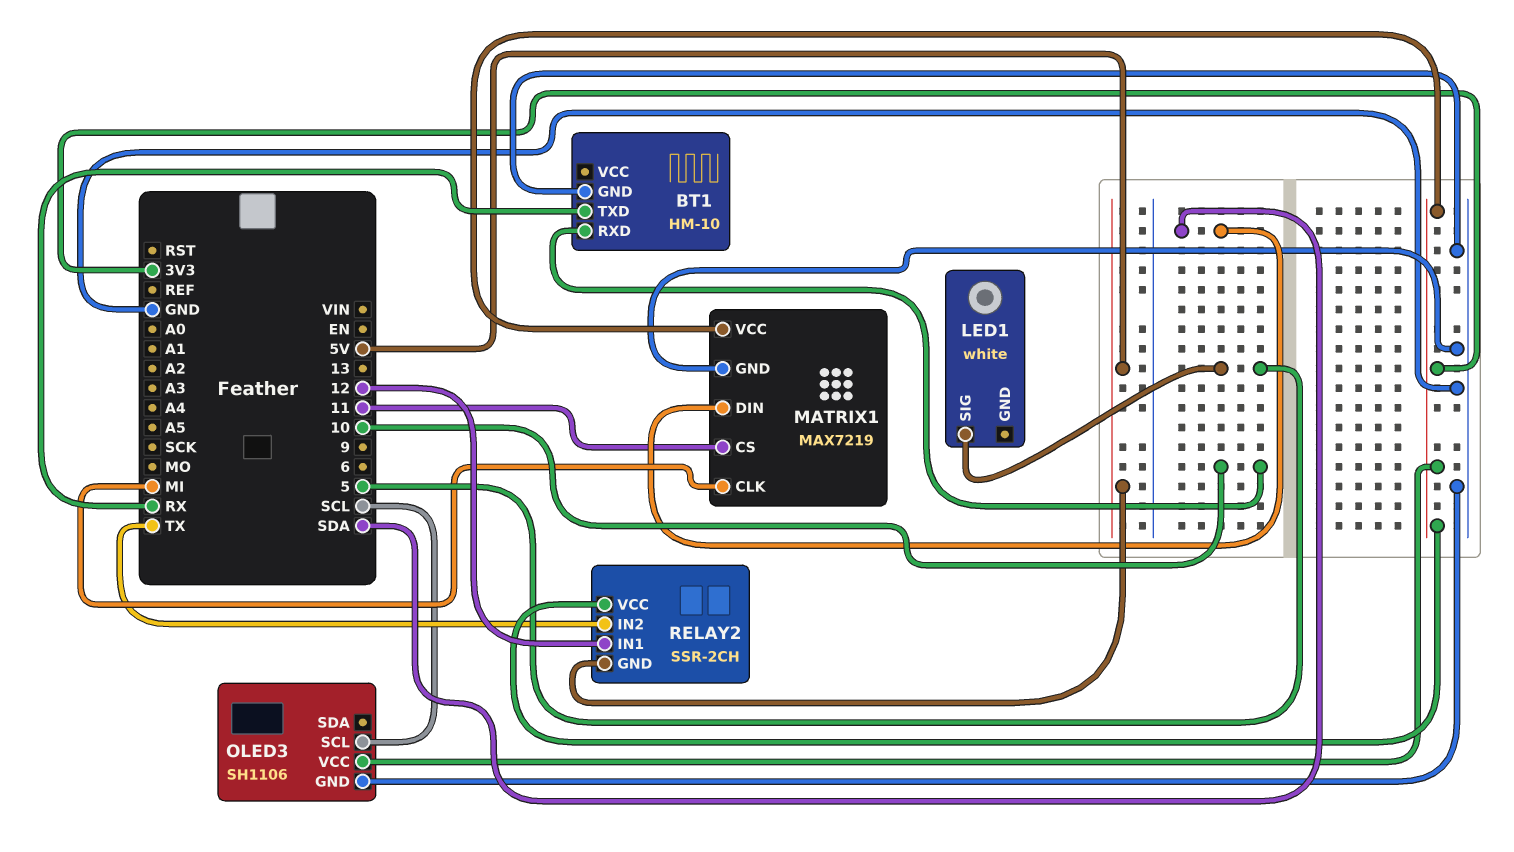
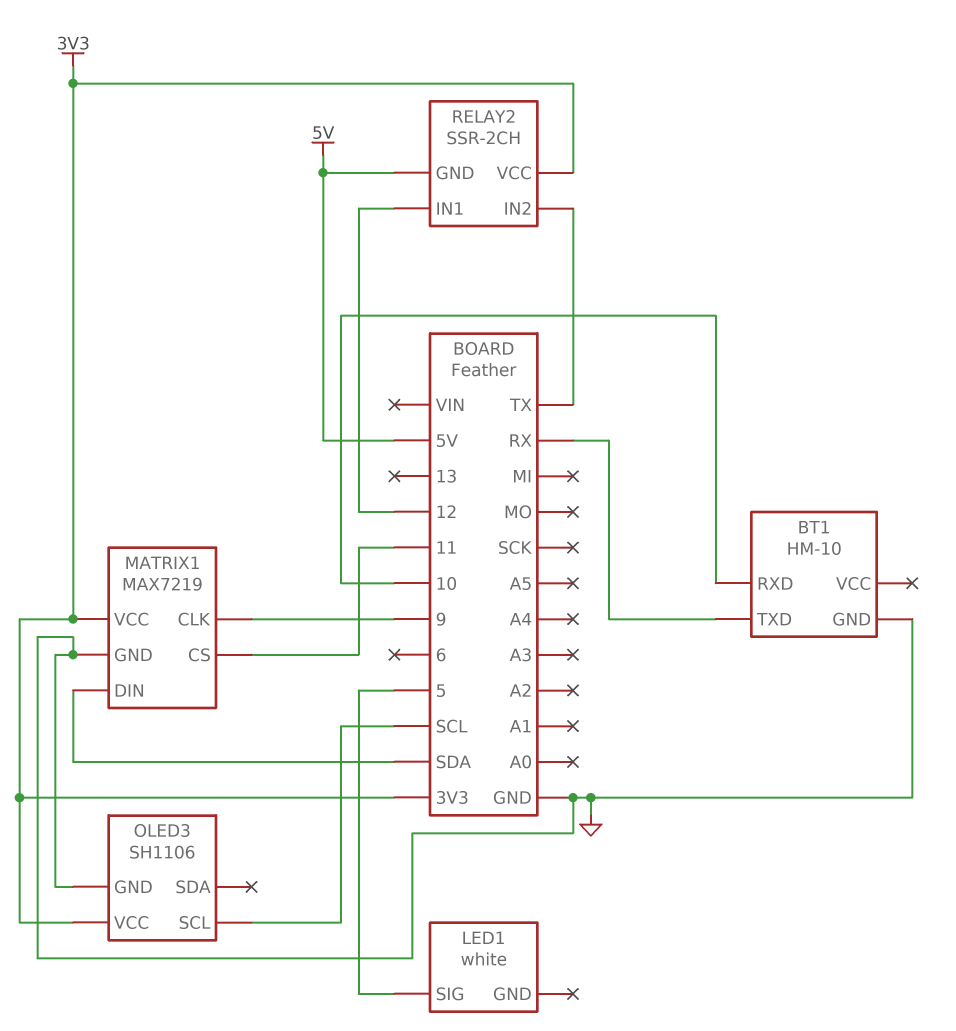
MATRIX1 pin CLK: MI -> 9

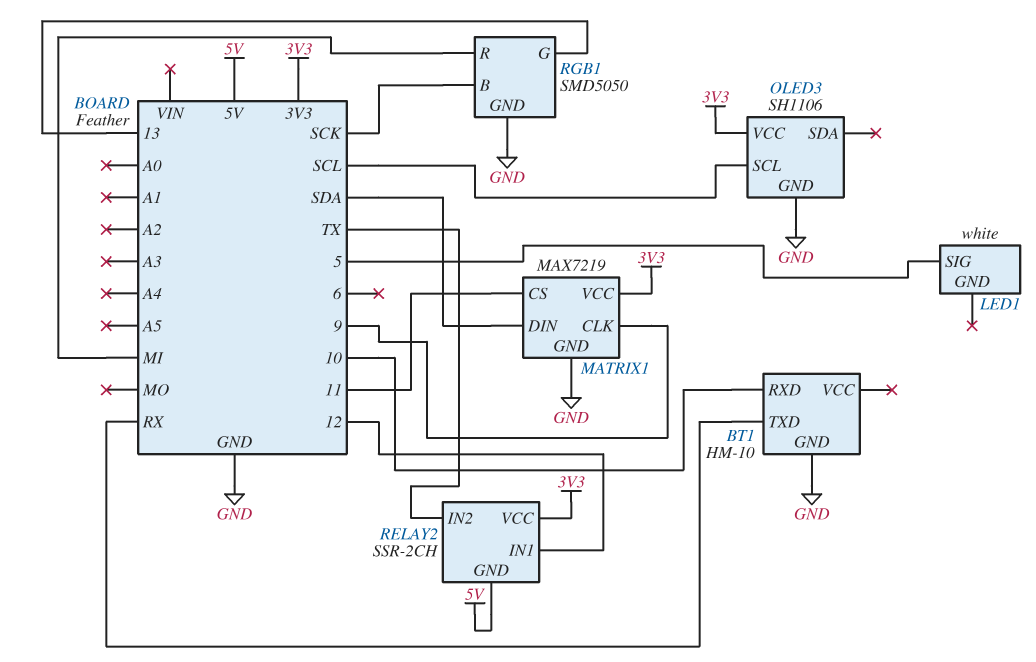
RGB1: none -> SMD5050
RGB1 pin B: none -> SCK
RGB1 pin G: none -> 13
RGB1 pin GND: none -> GND
RGB1 pin R: none -> MI

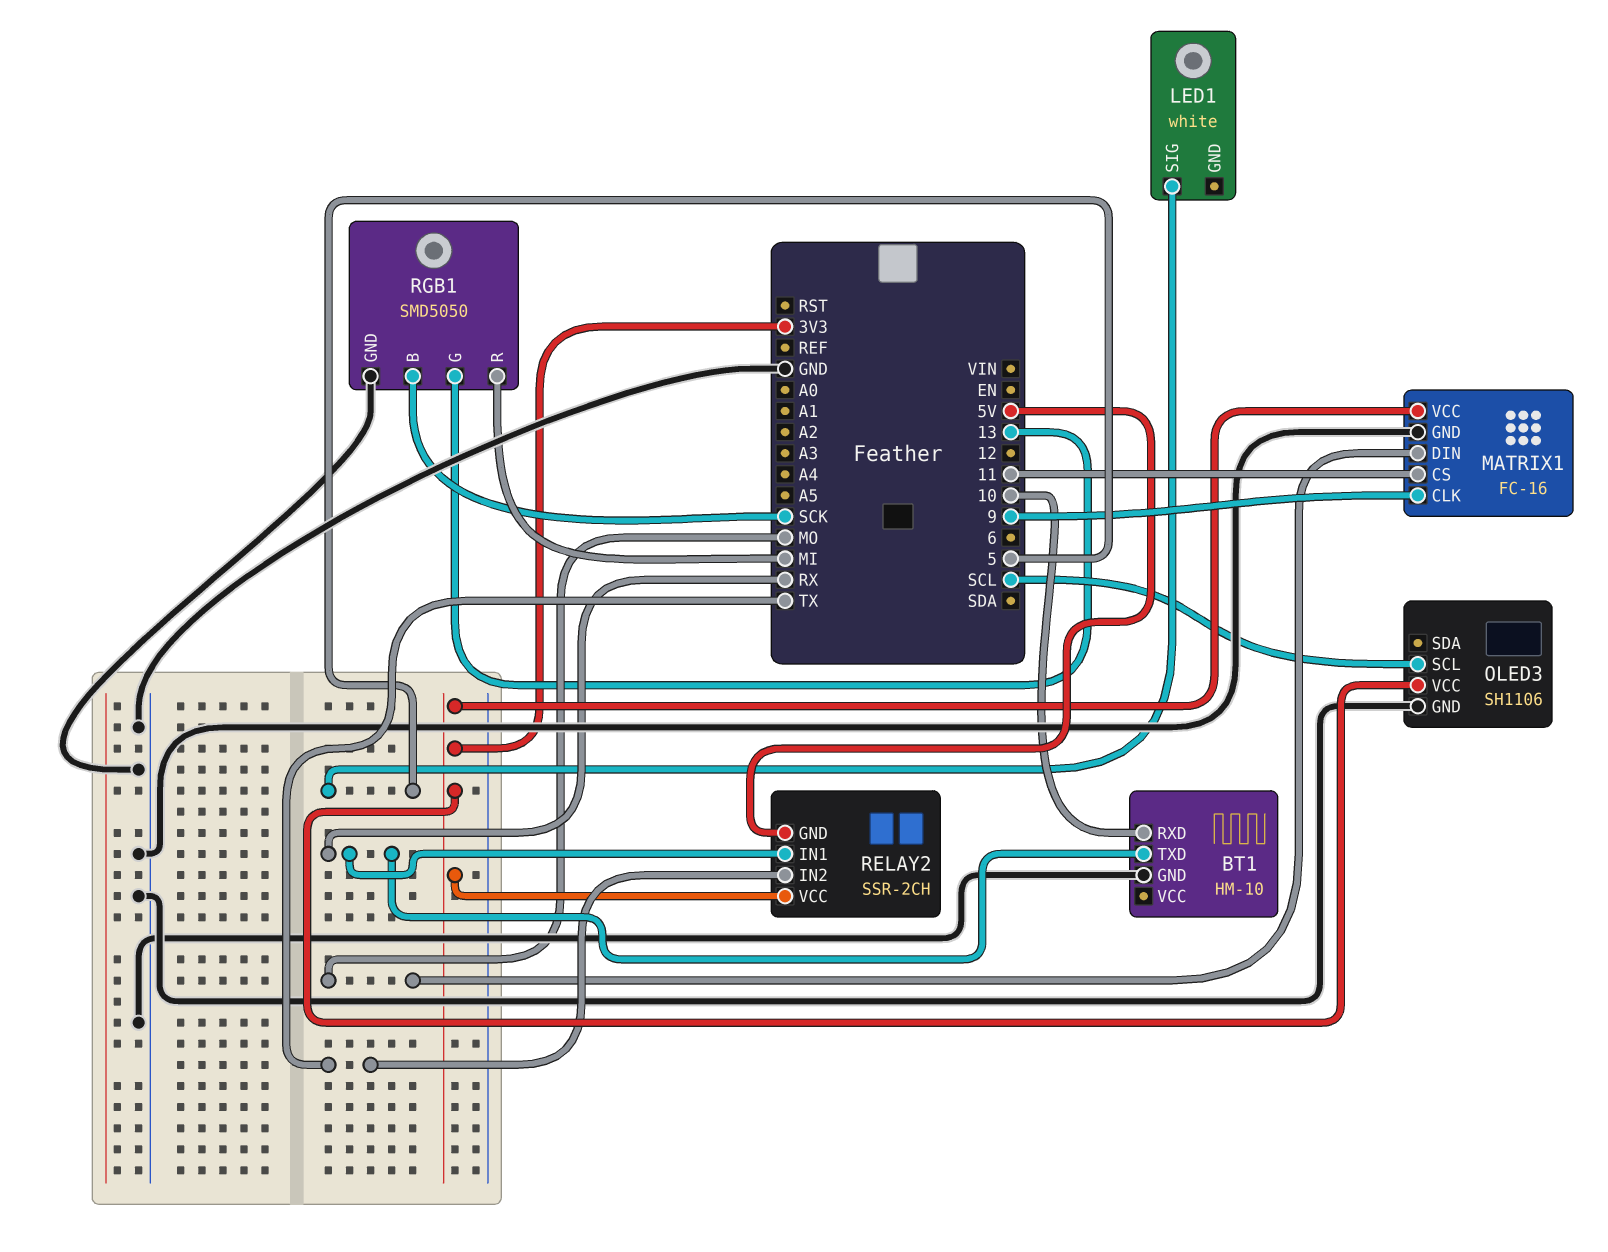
MATRIX1: MAX7219 -> FC-16
MATRIX1 pin DIN: SDA -> MO
RELAY2 pin IN1: 12 -> RX

